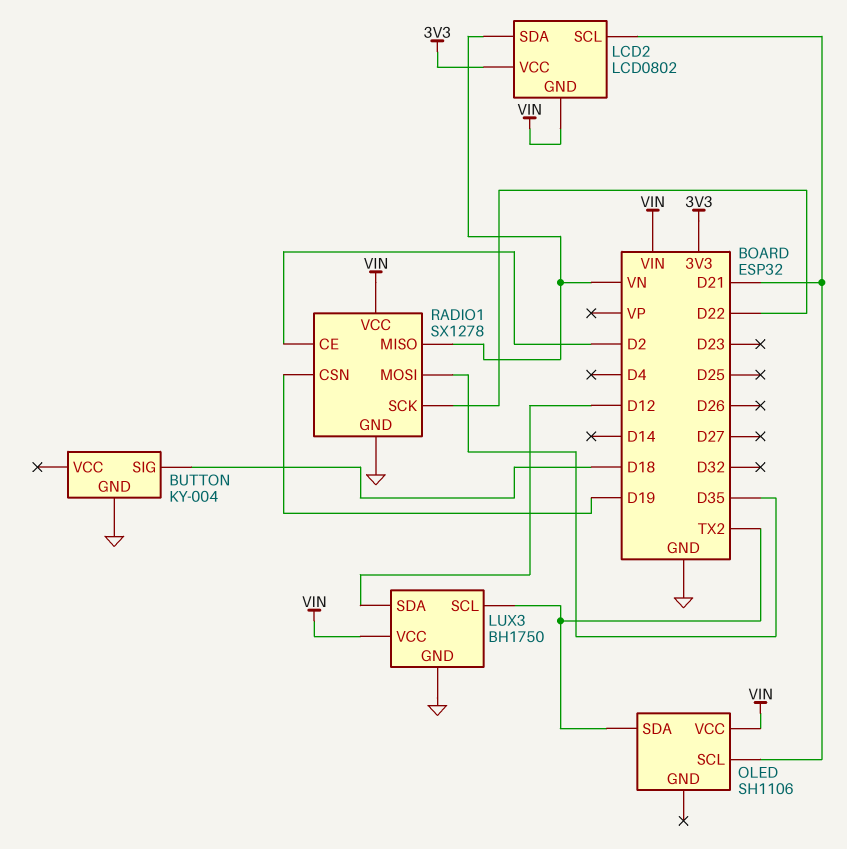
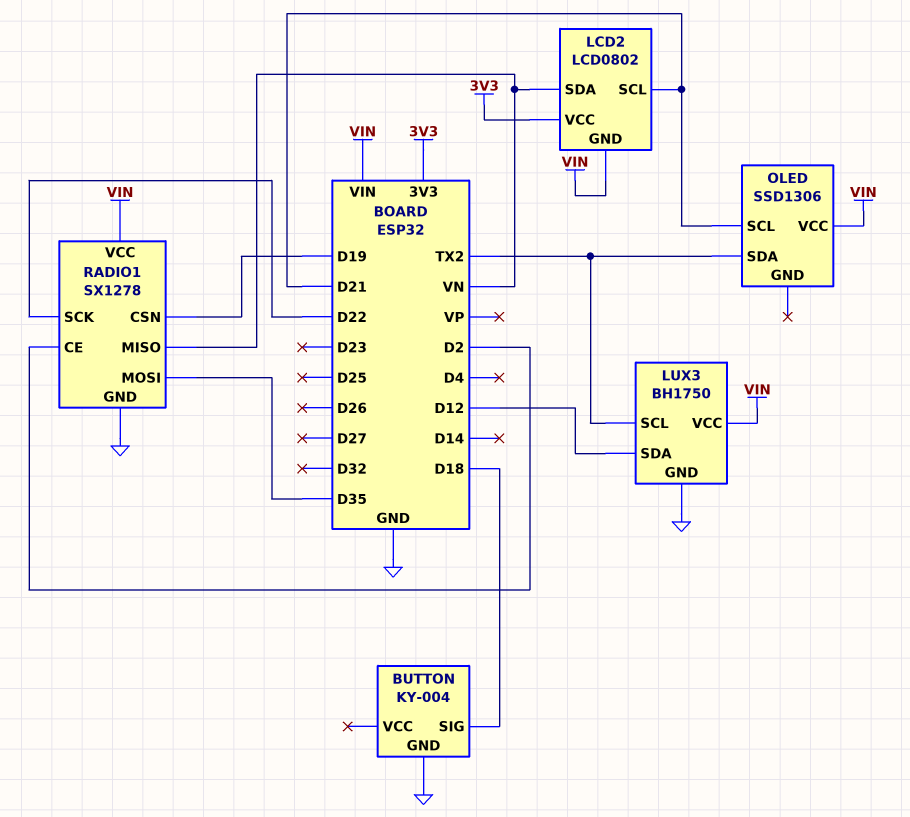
OLED: SH1106 -> SSD1306

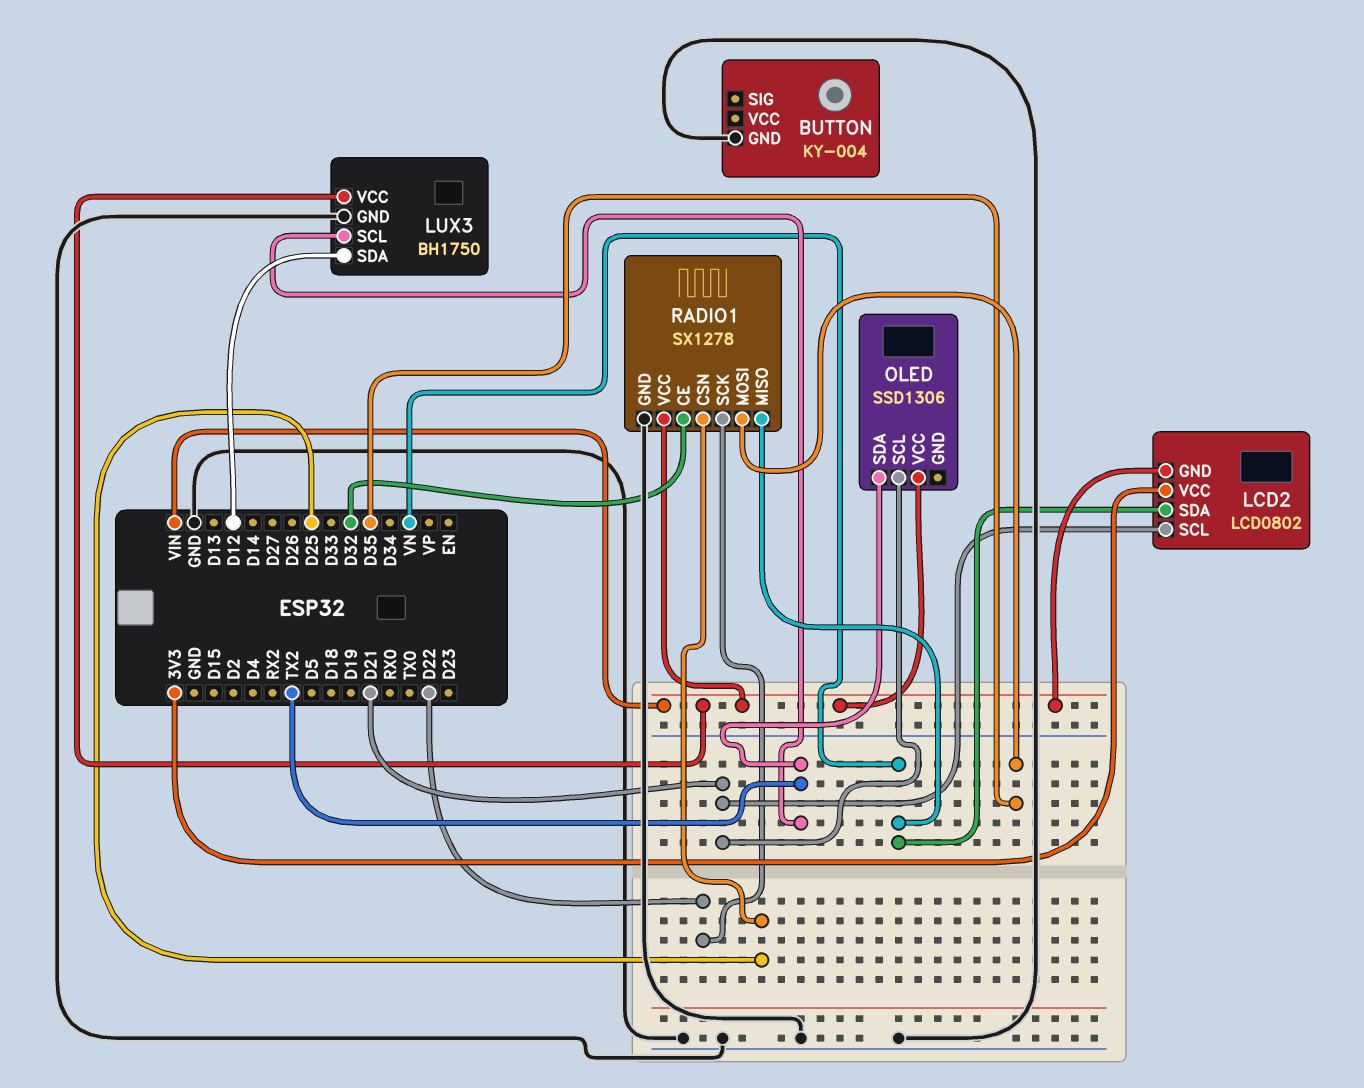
BUTTON pin SIG: D18 -> none
RADIO1 pin CE: D2 -> D32
RADIO1 pin CSN: D19 -> D25

